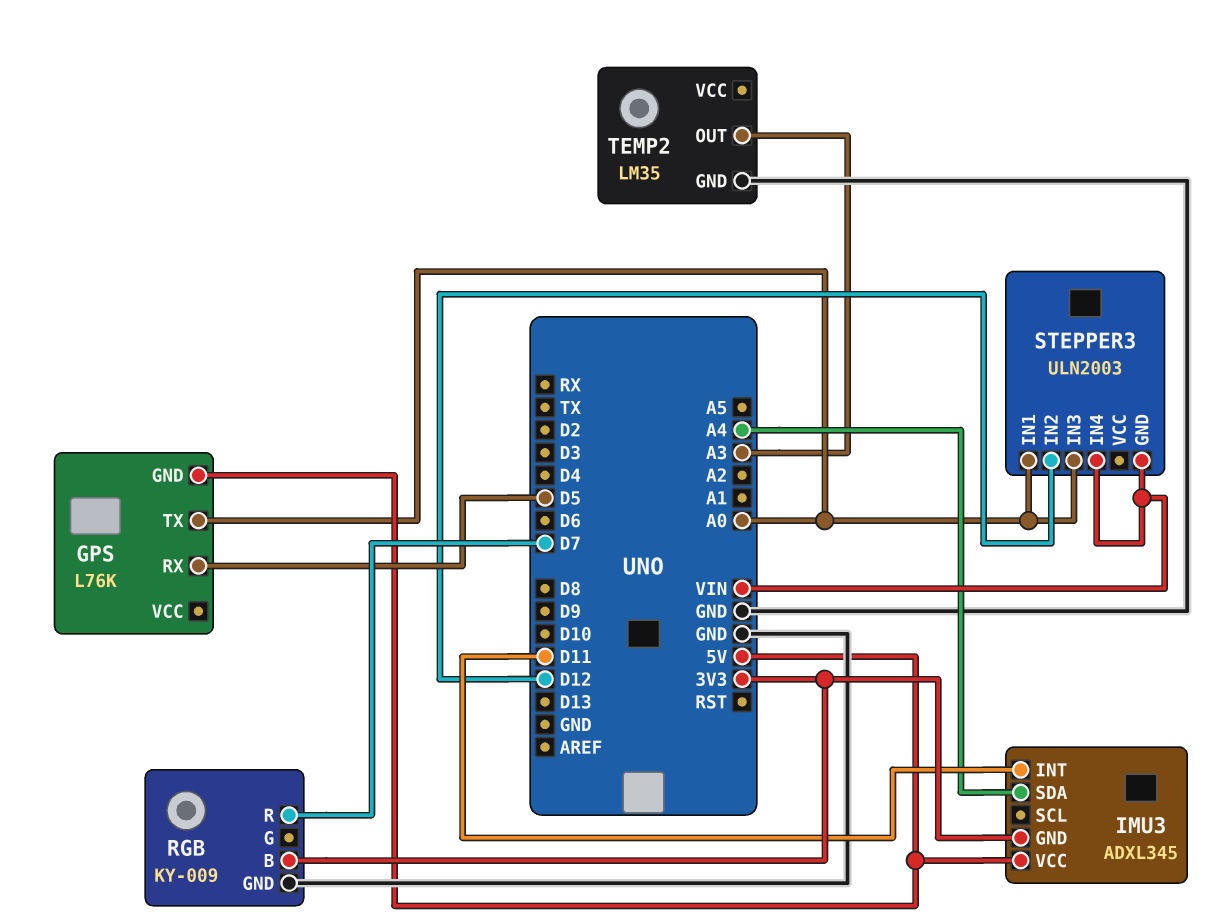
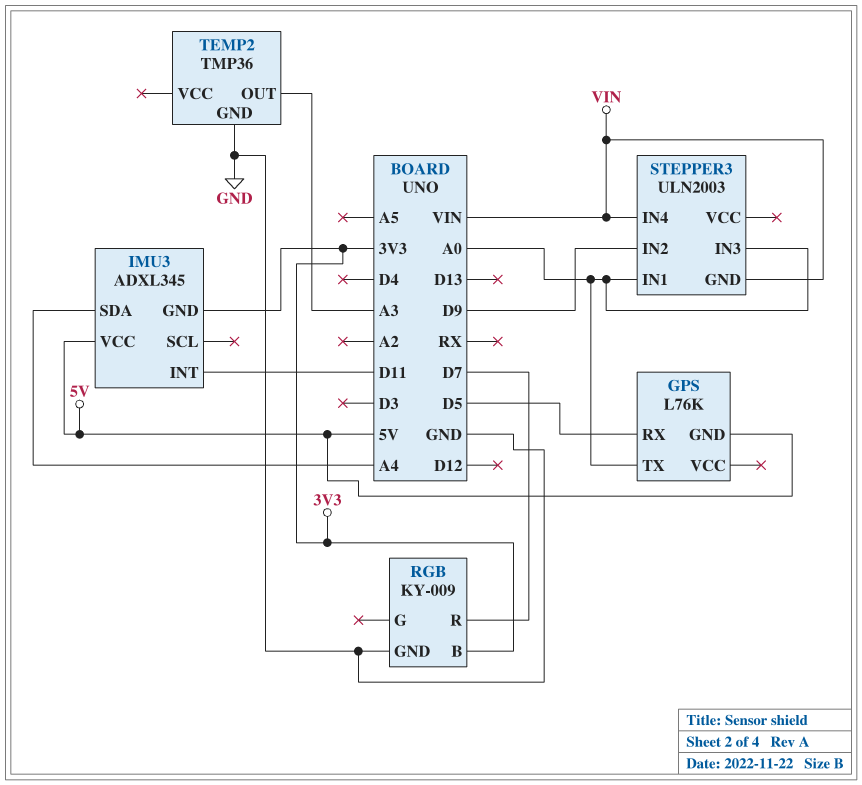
STEPPER3 pin IN2: D12 -> D9
TEMP2: LM35 -> TMP36

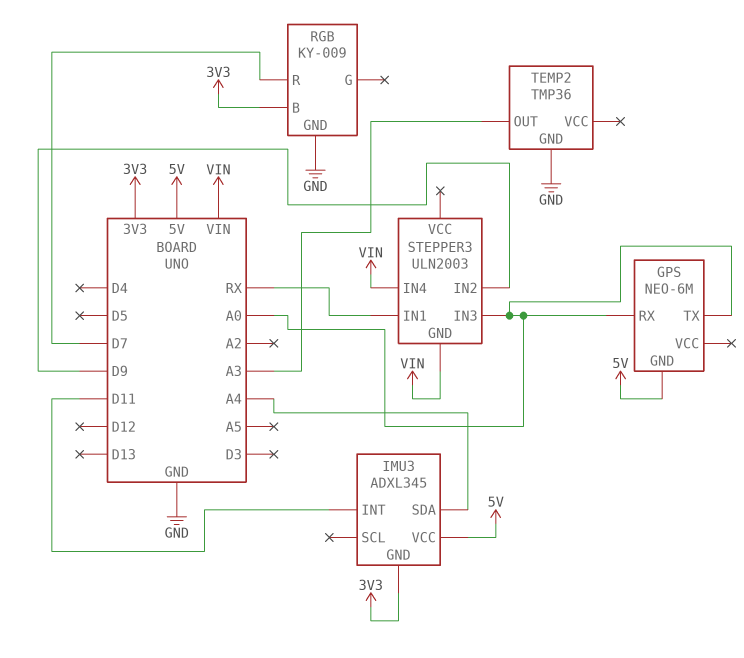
GPS: L76K -> NEO-6M
GPS pin RX: D5 -> A0
STEPPER3 pin IN1: A0 -> RX

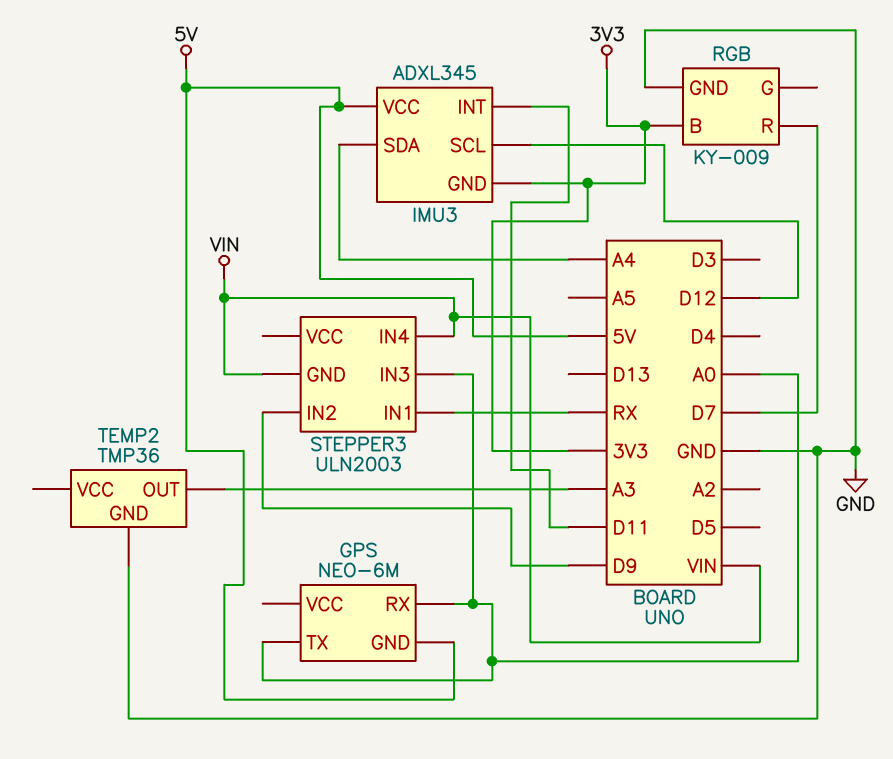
IMU3 pin SCL: none -> D12

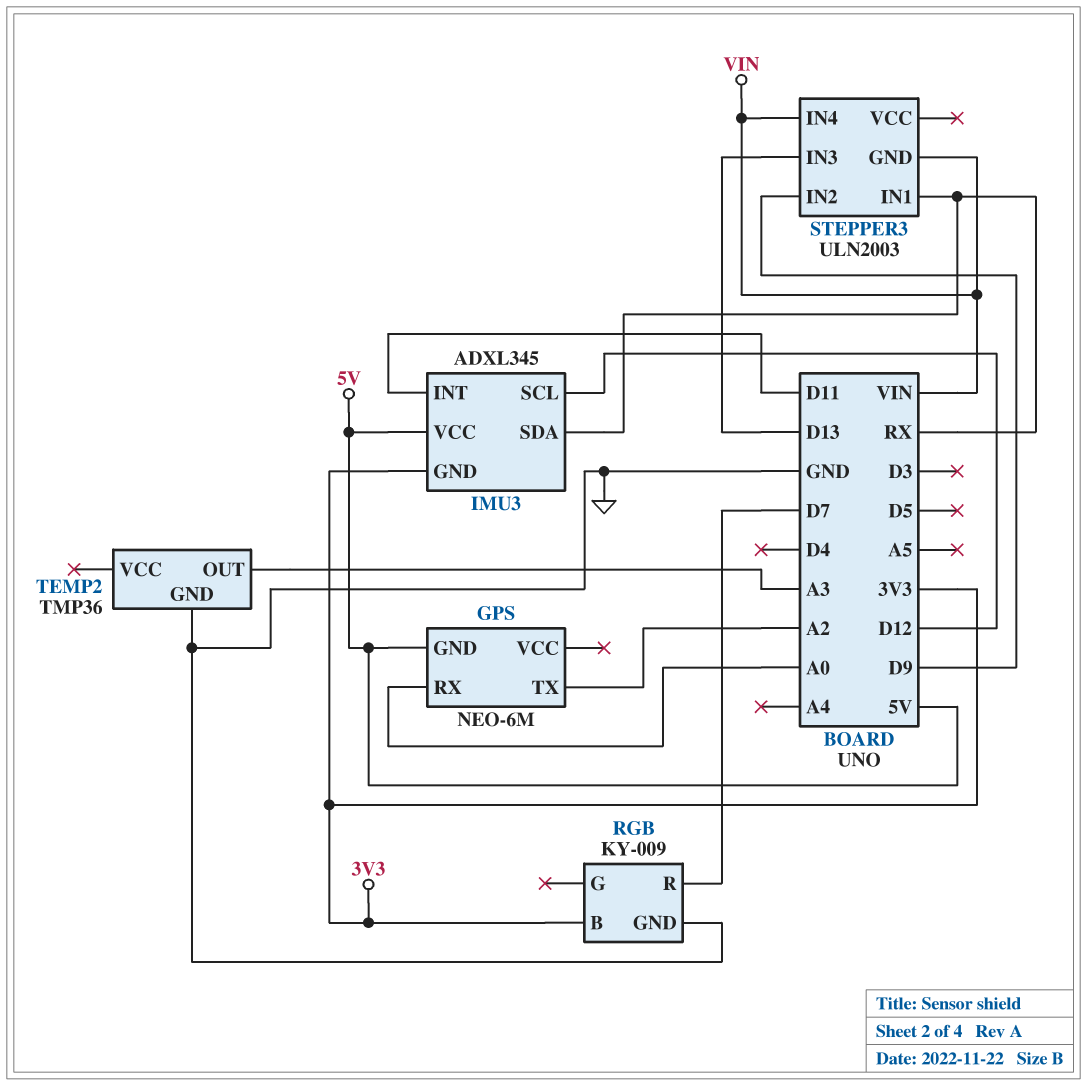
GPS pin TX: A0 -> A2
IMU3 pin SDA: A4 -> RX
STEPPER3 pin IN3: A0 -> D13

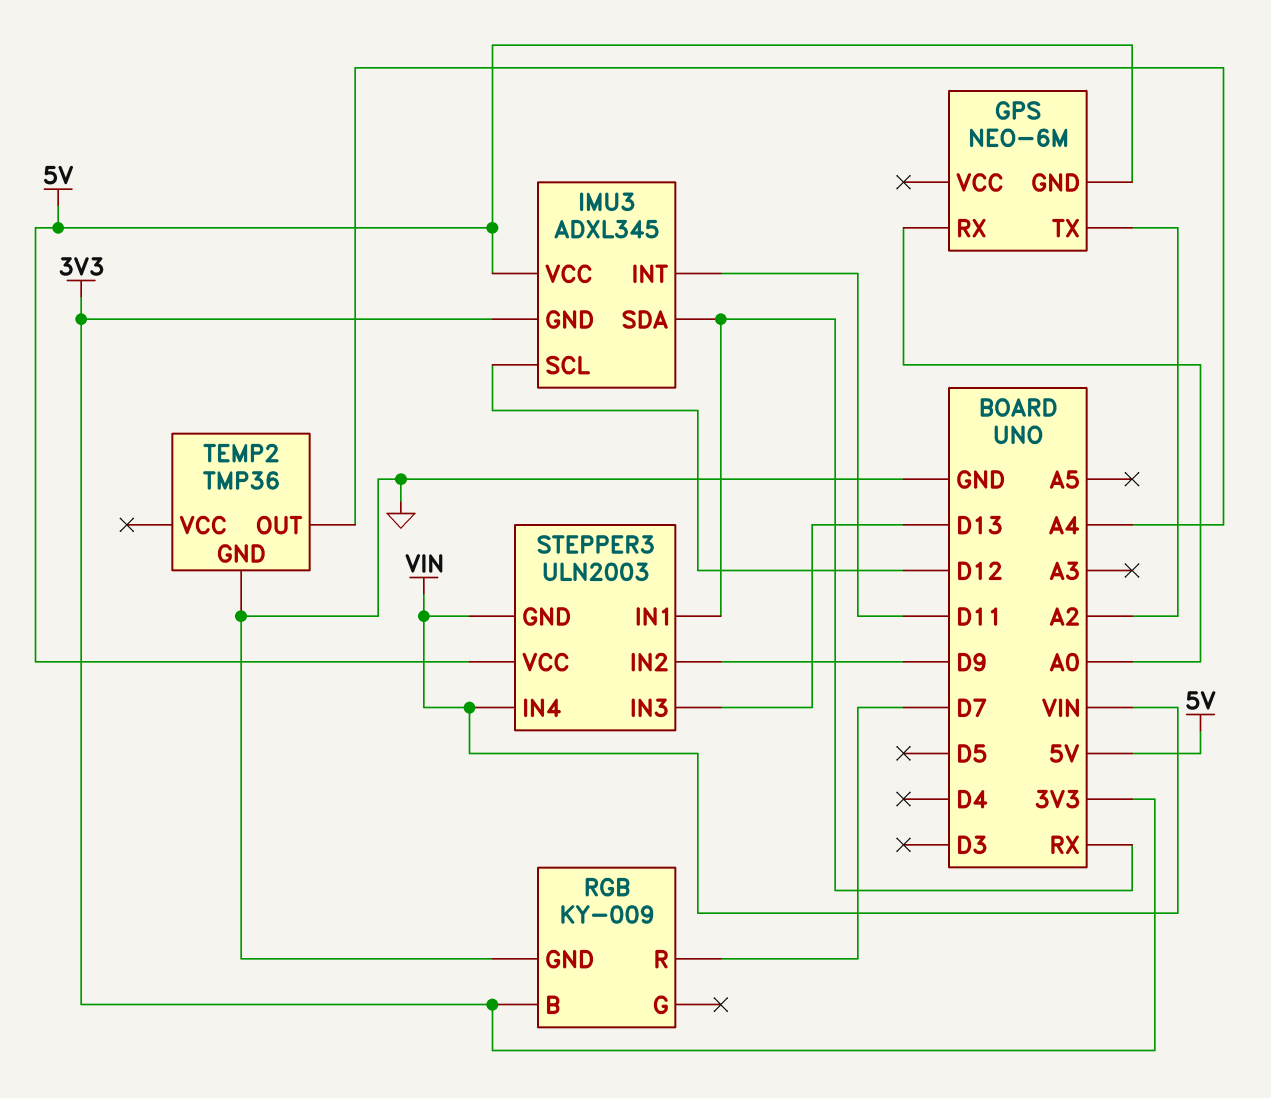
STEPPER3 pin VCC: none -> 5V
TEMP2 pin OUT: A3 -> A4

